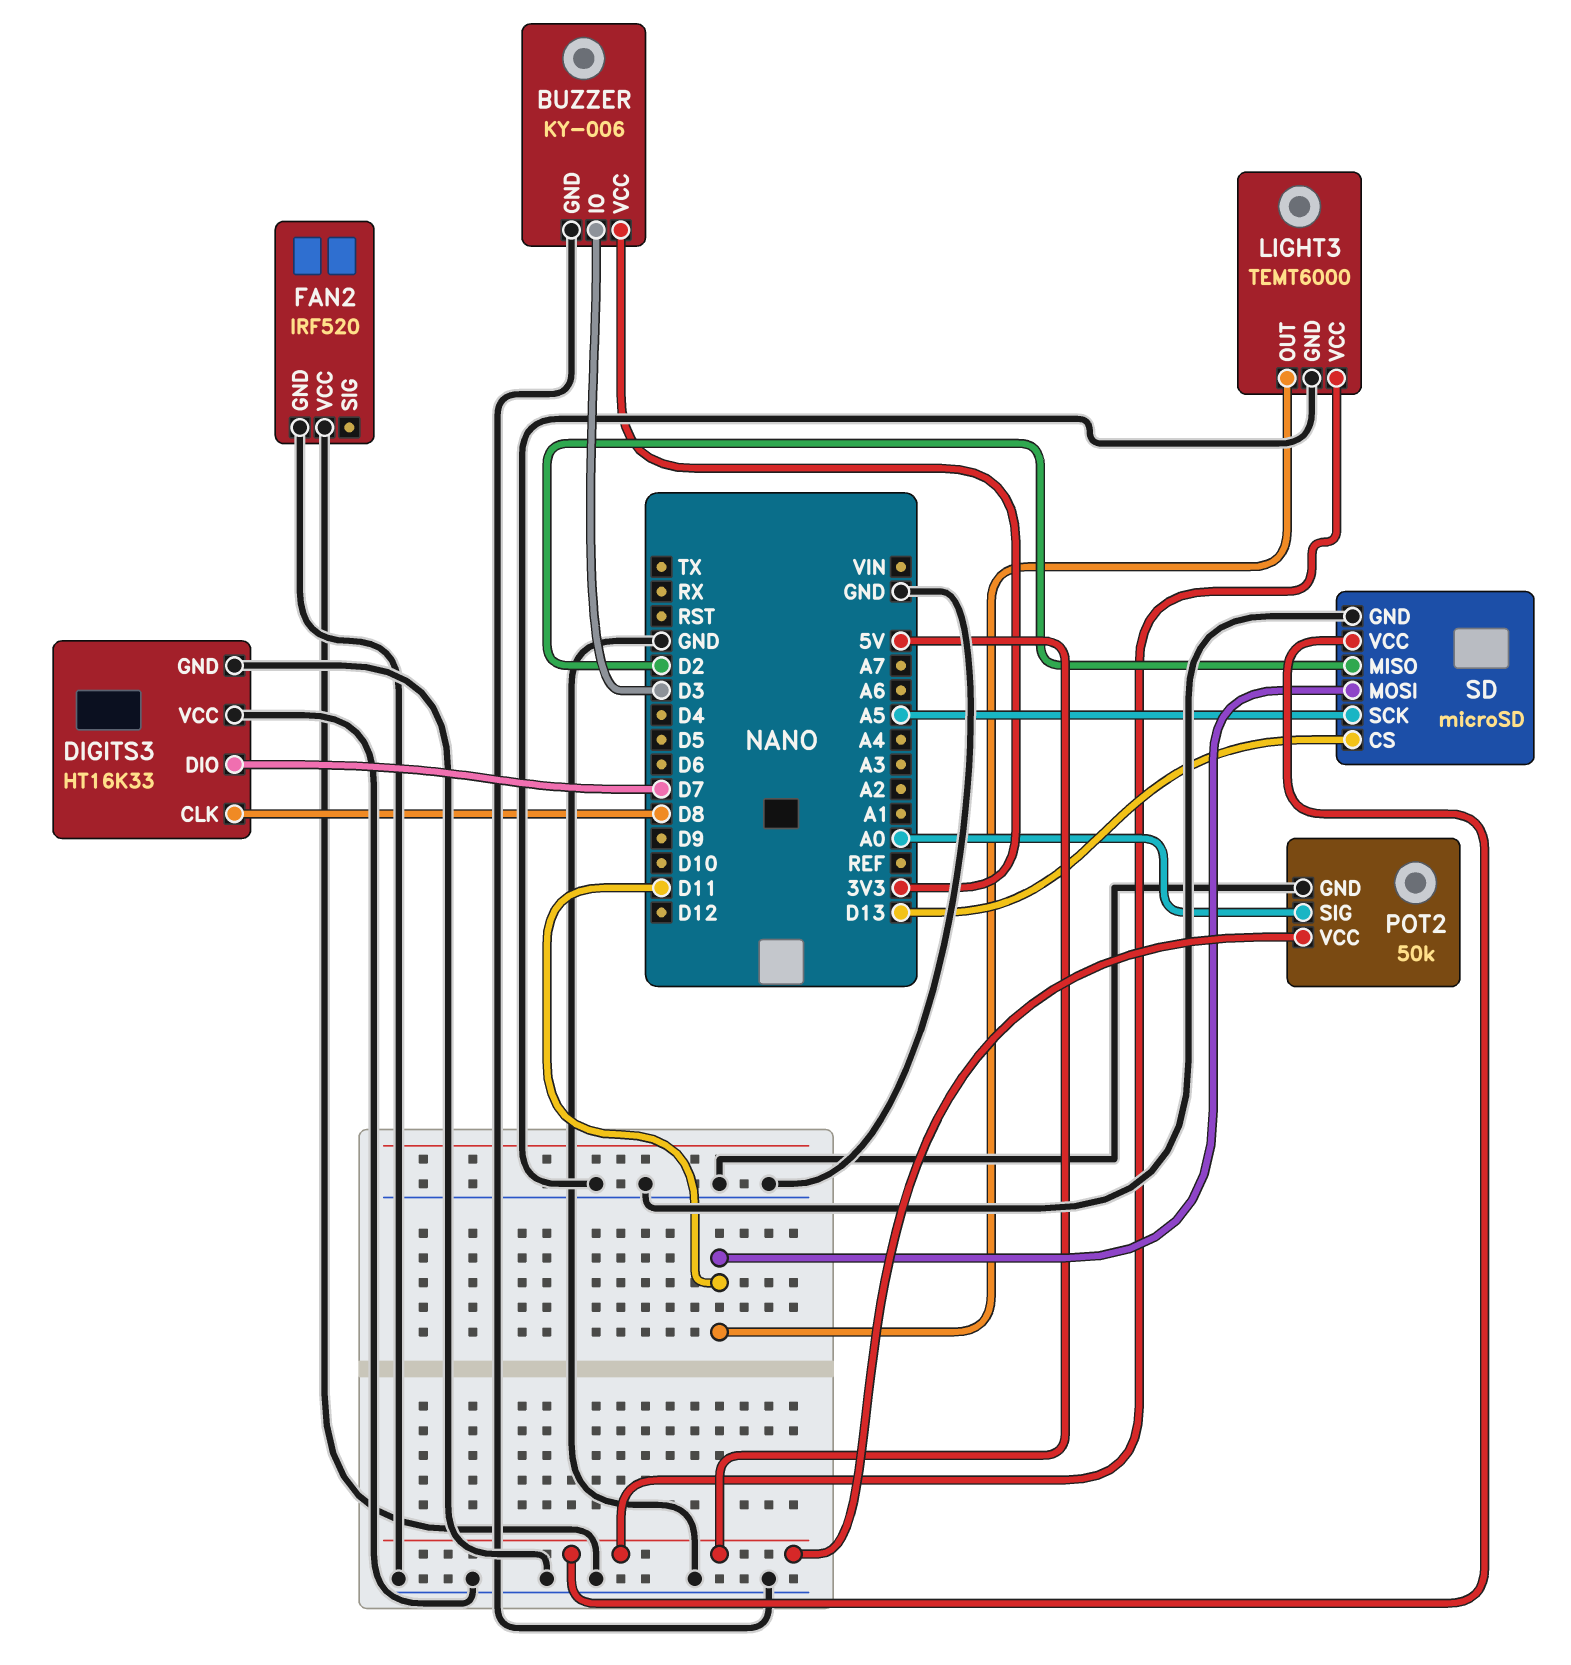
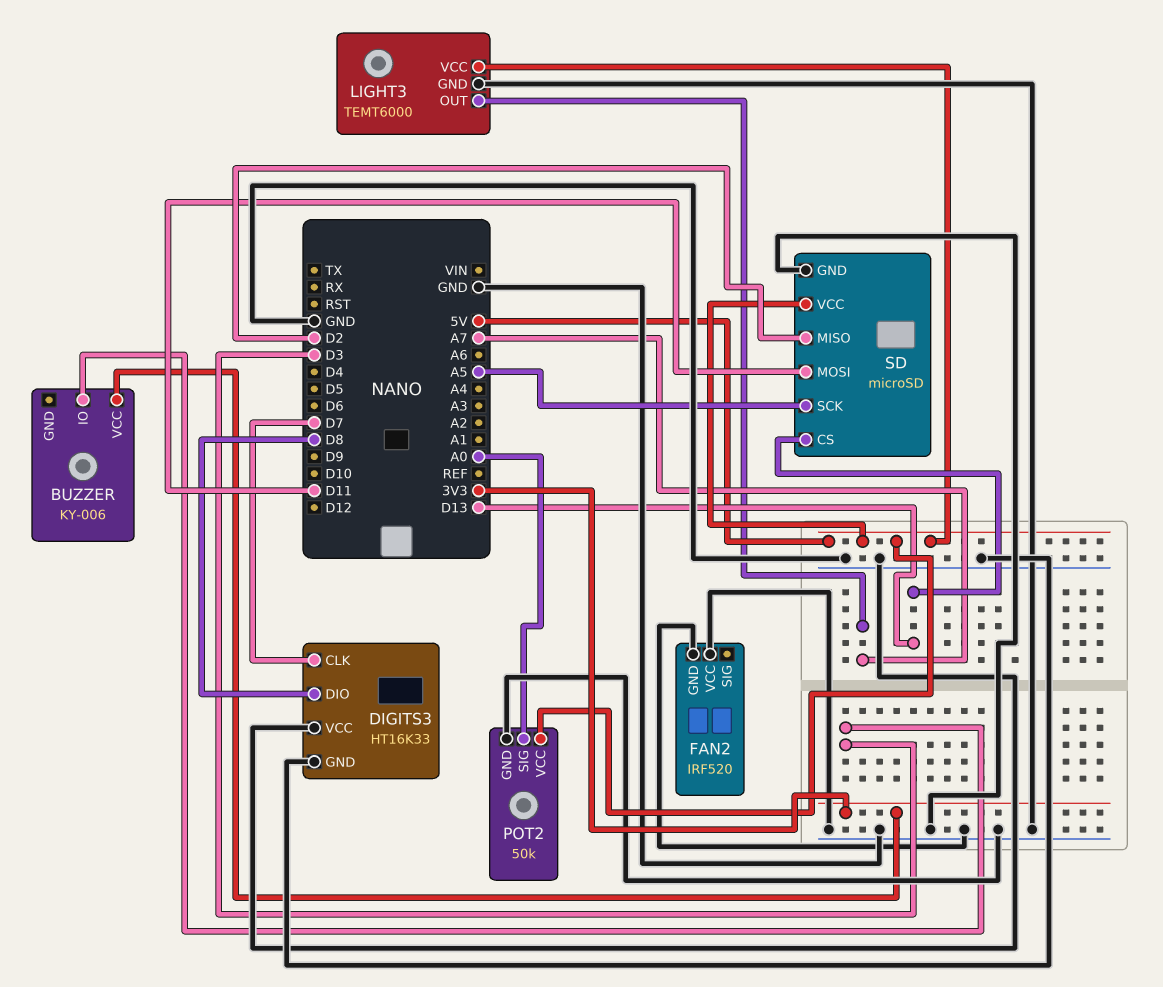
BUZZER pin GND: GND -> none
DIGITS3 pin CLK: D8 -> D7
DIGITS3 pin DIO: D7 -> D8
LIGHT3 pin OUT: D11 -> A7

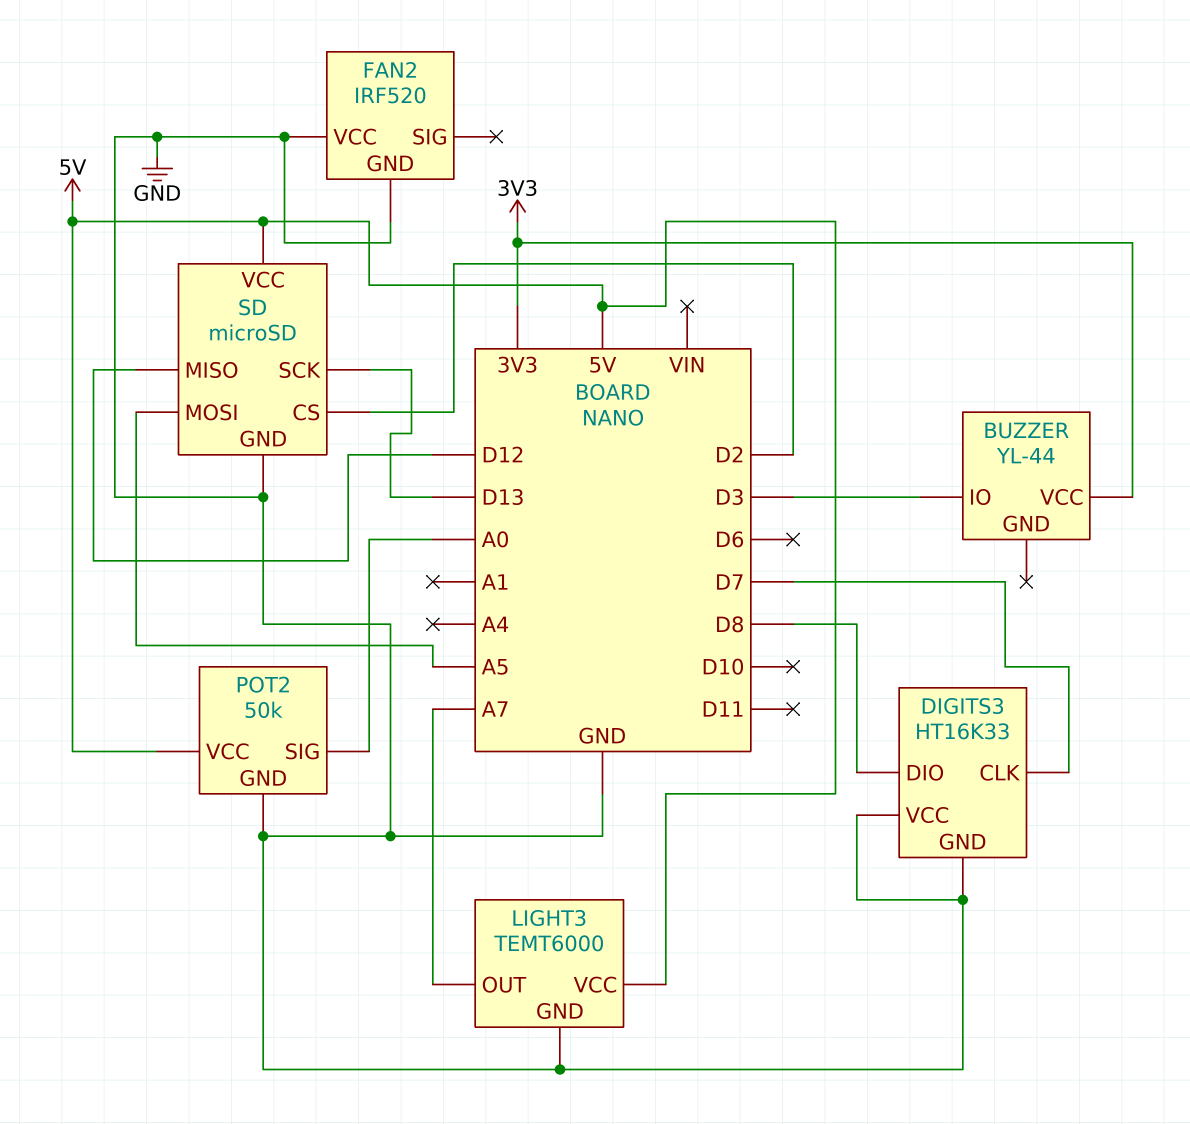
BUZZER: KY-006 -> YL-44
SD pin CS: D13 -> D2
SD pin MISO: D2 -> D12
SD pin MOSI: D11 -> A5
SD pin SCK: A5 -> D13

